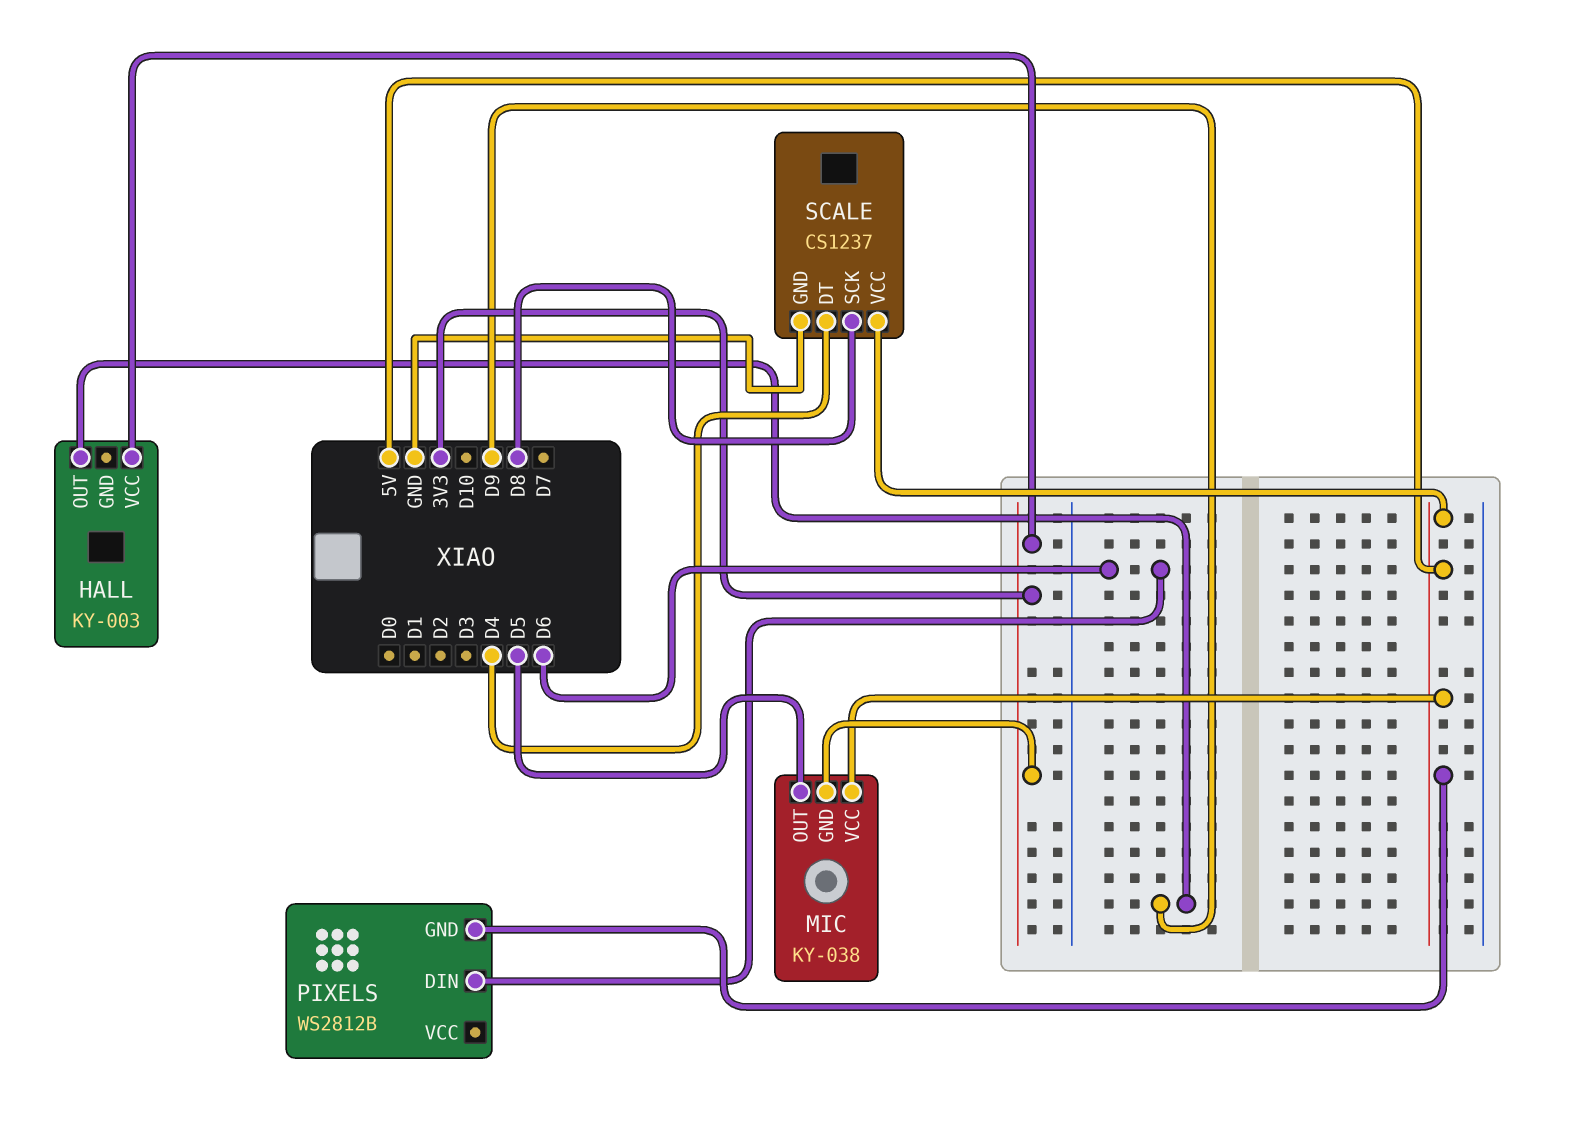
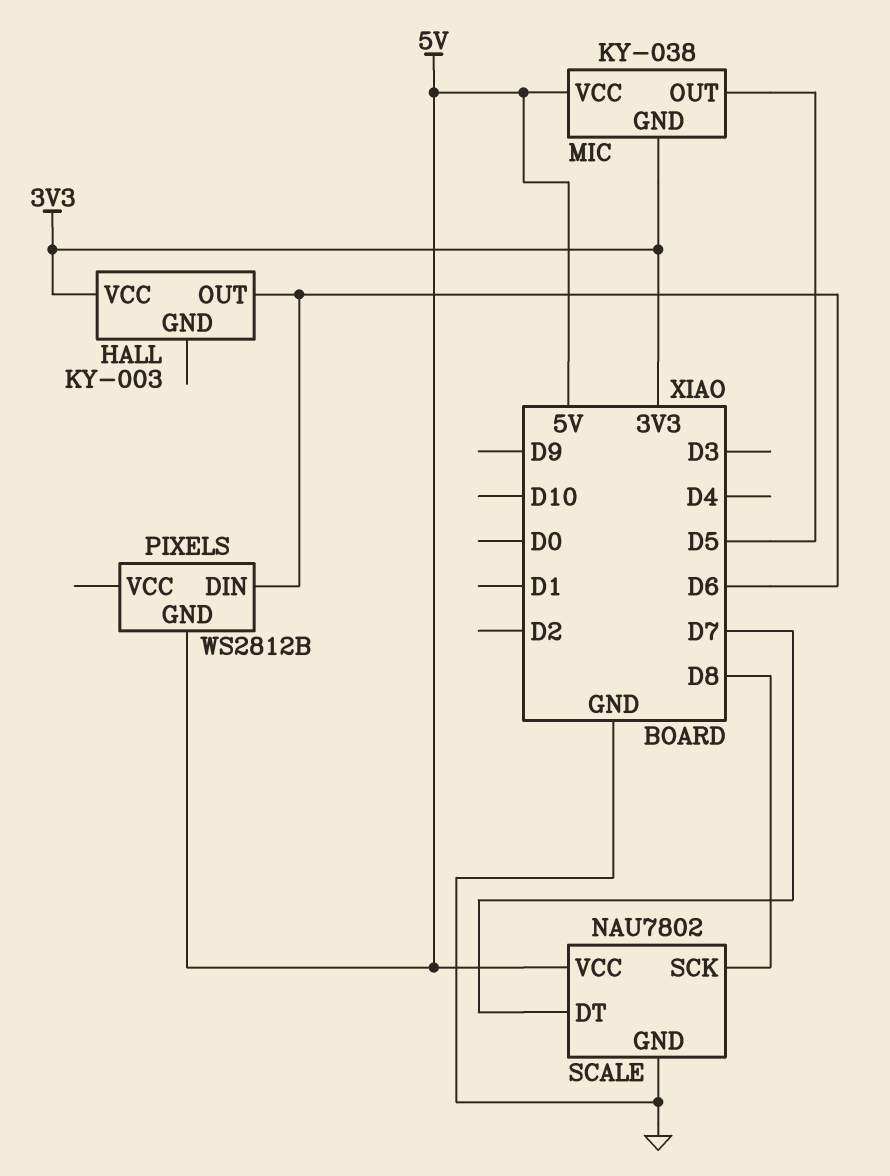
HALL pin OUT: D9 -> D6
SCALE: CS1237 -> NAU7802
SCALE pin DT: D4 -> D7

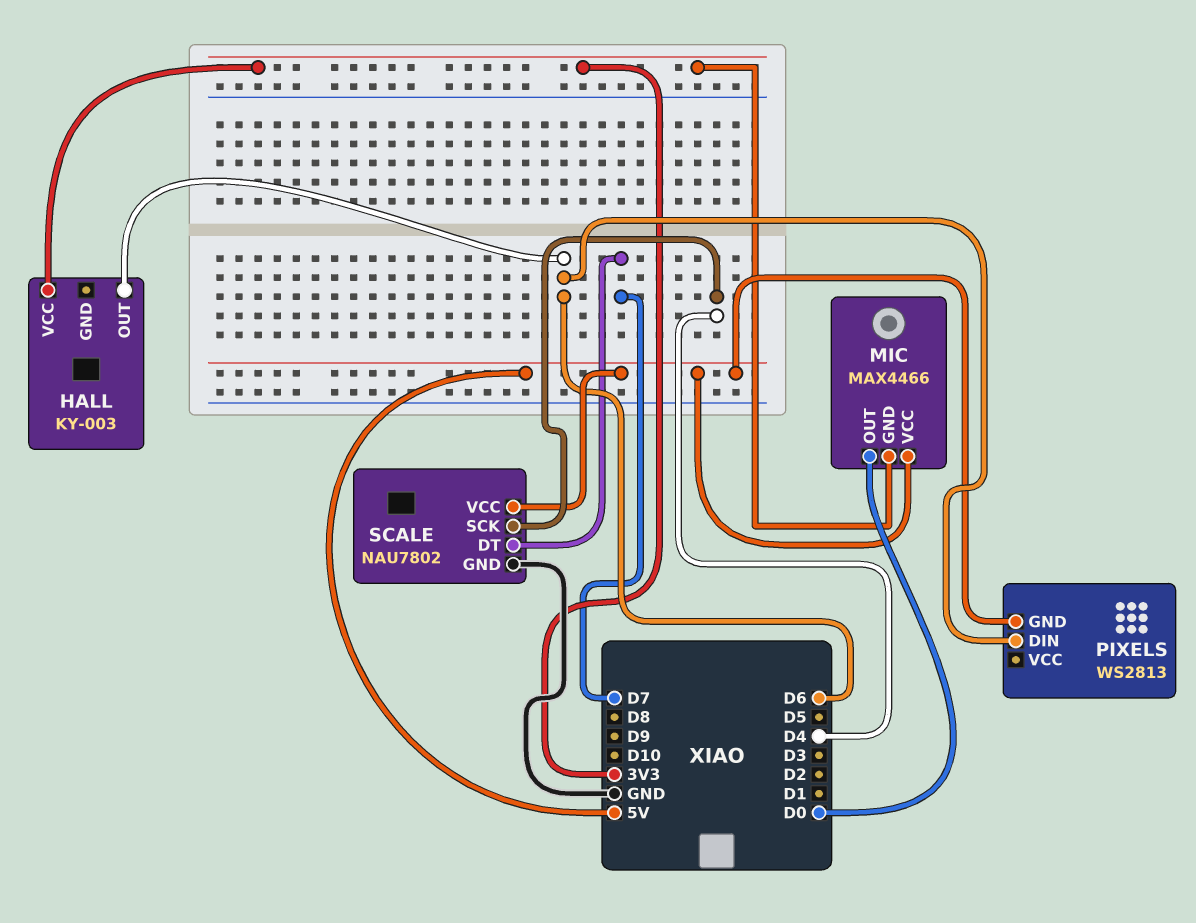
MIC: KY-038 -> MAX4466
MIC pin OUT: D5 -> D0
PIXELS: WS2812B -> WS2813
SCALE pin SCK: D8 -> D4

